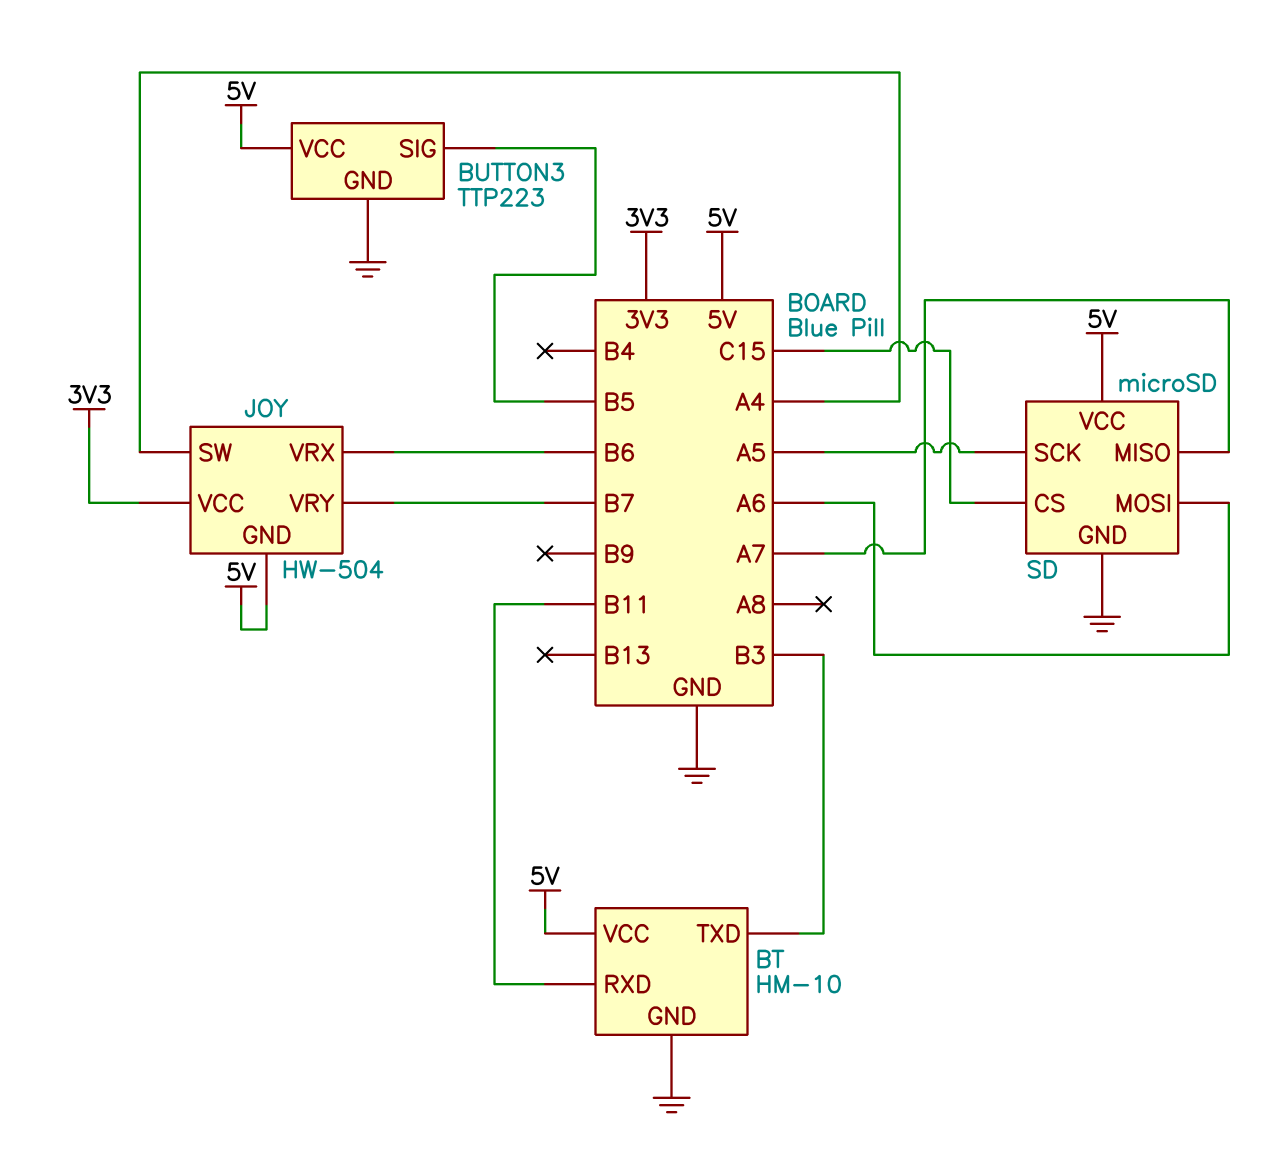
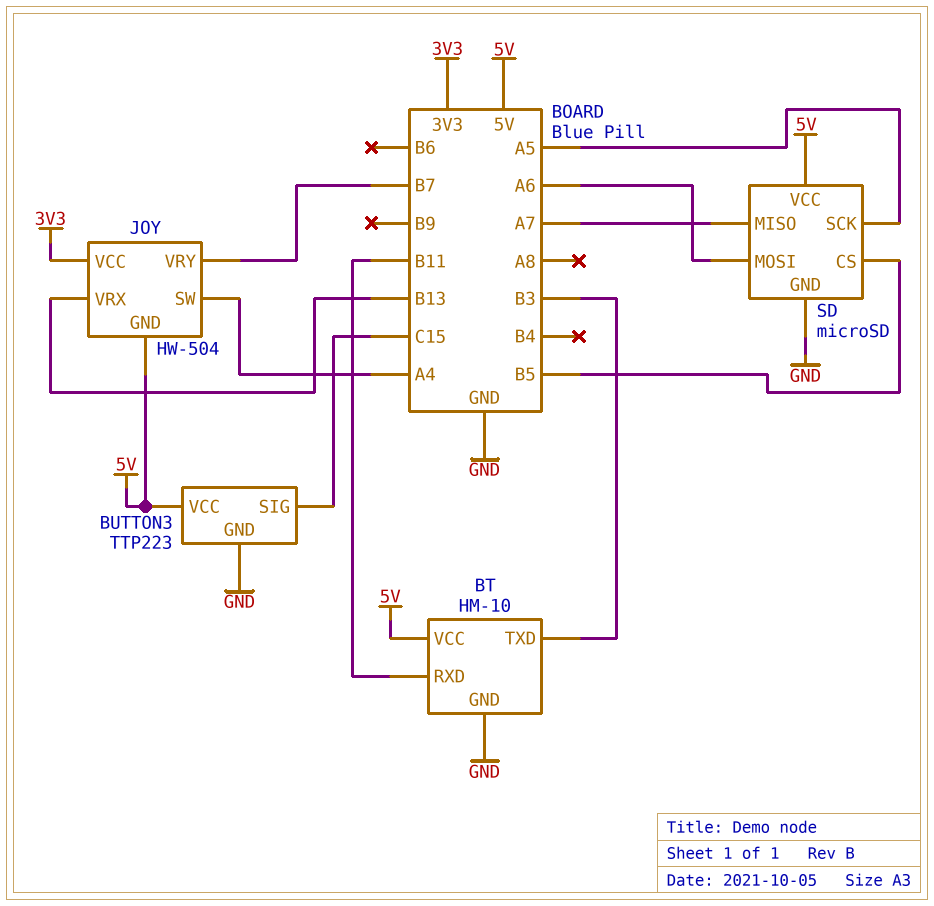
BUTTON3 pin SIG: B5 -> C15
JOY pin VRX: B6 -> B13
SD pin CS: C15 -> B5

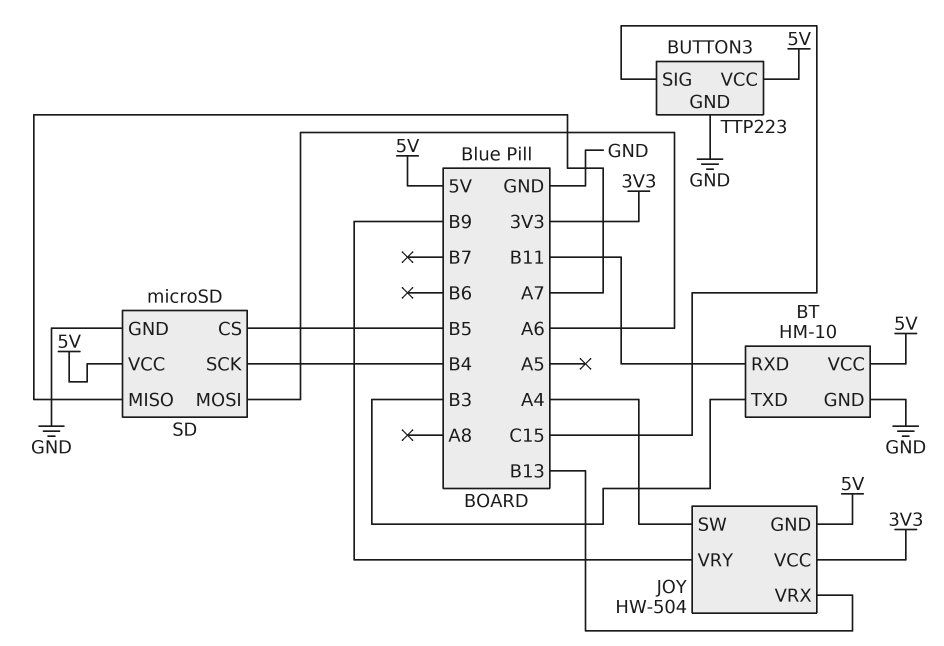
JOY pin VRY: B7 -> B9
SD pin SCK: A5 -> B4

